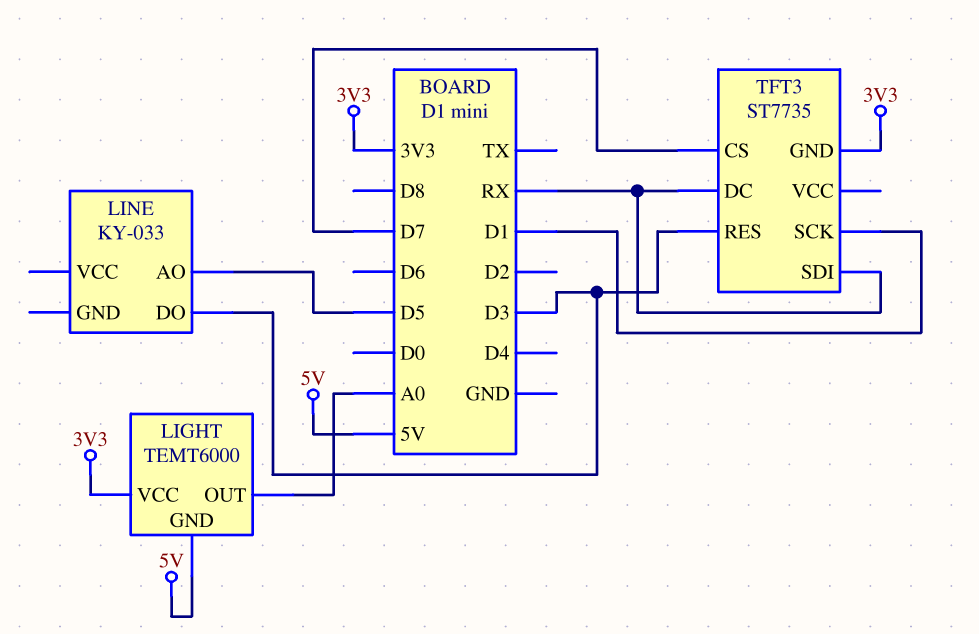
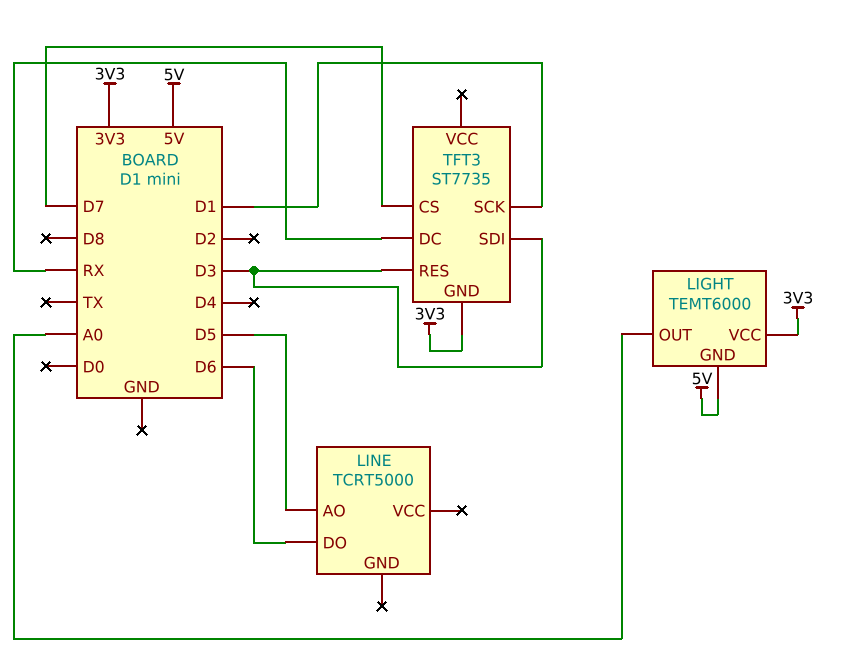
LINE: KY-033 -> TCRT5000
LINE pin DO: D3 -> D6
TFT3 pin SDI: RX -> D3

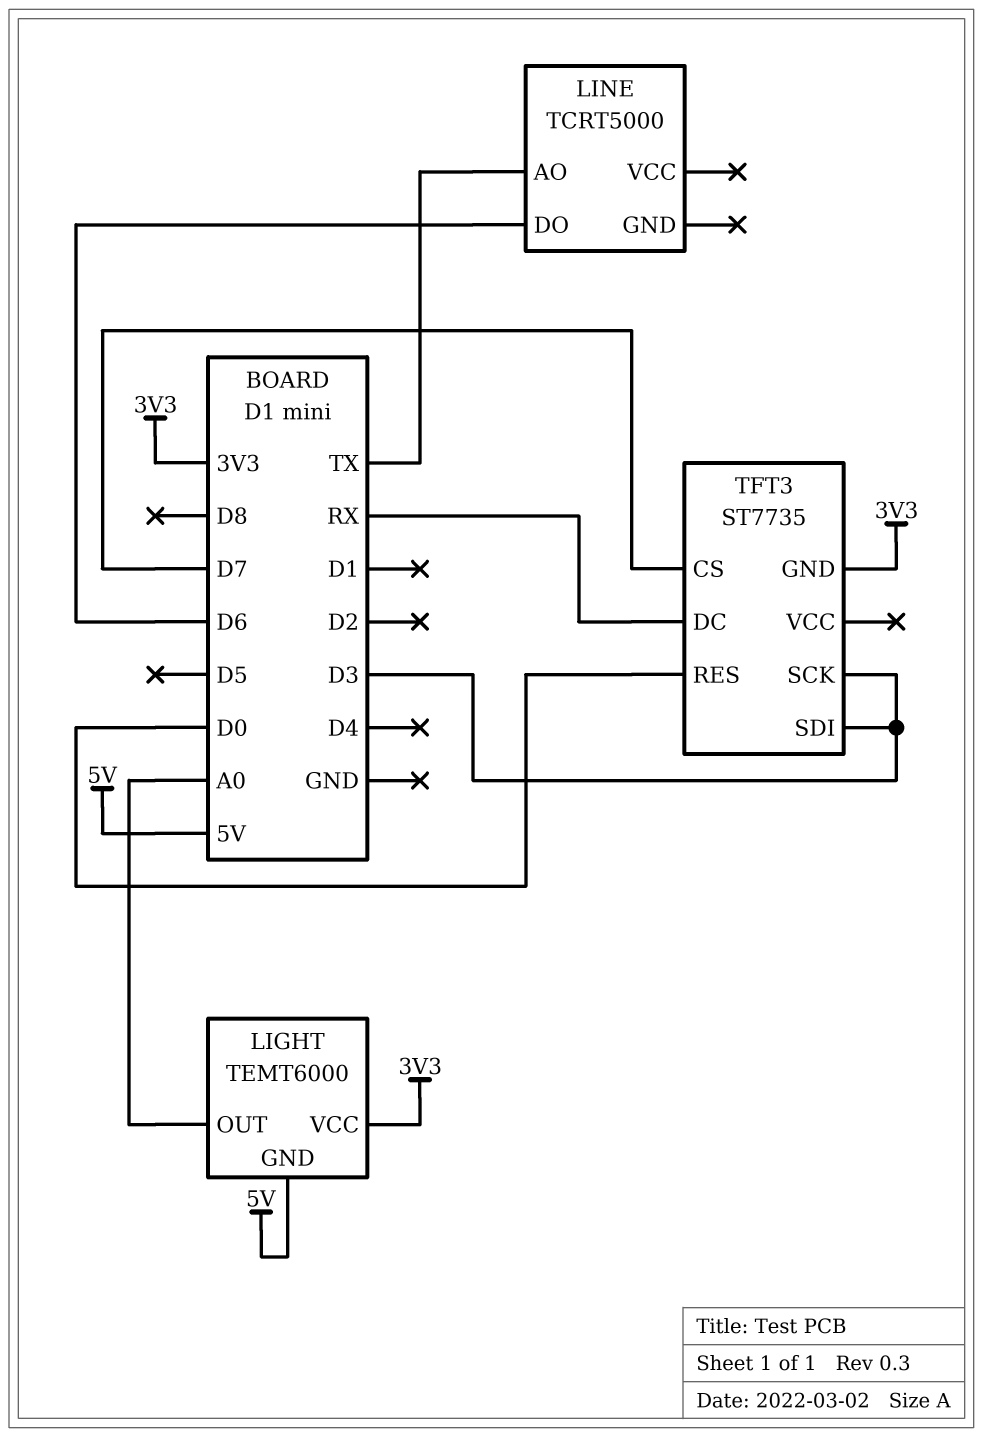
LINE pin AO: D5 -> TX
TFT3 pin RES: D3 -> D0
TFT3 pin SCK: D1 -> D3

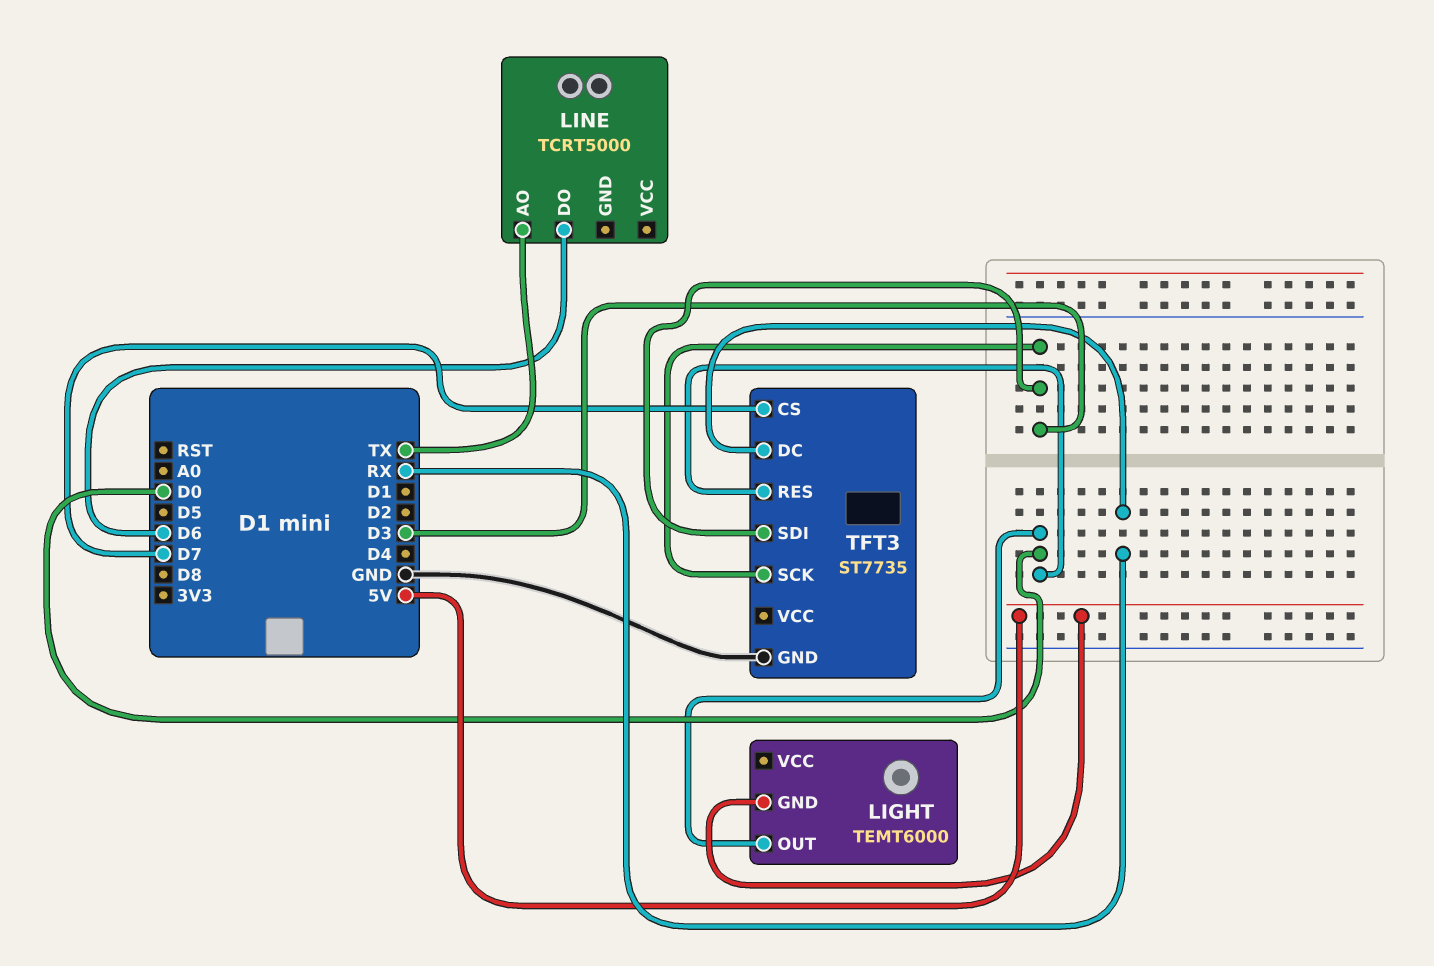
LIGHT pin OUT: A0 -> D0
LIGHT pin VCC: 3V3 -> none
TFT3 pin GND: 3V3 -> GND

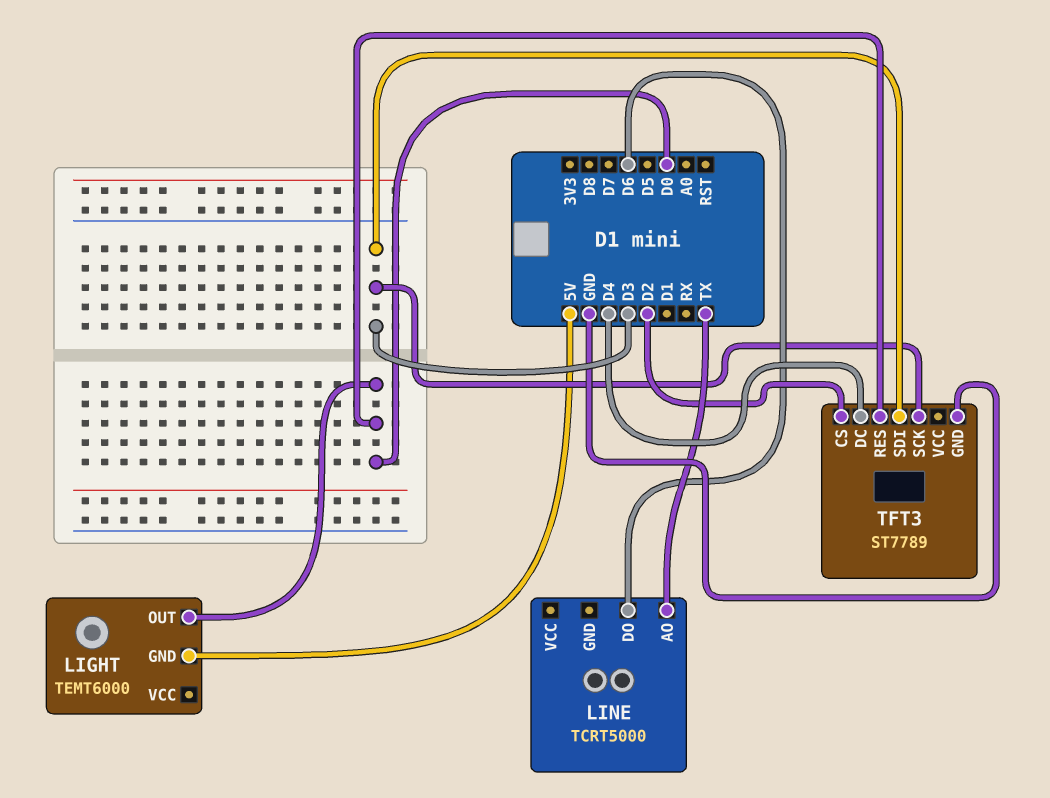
TFT3: ST7735 -> ST7789
TFT3 pin CS: D7 -> D2
TFT3 pin DC: RX -> D4

